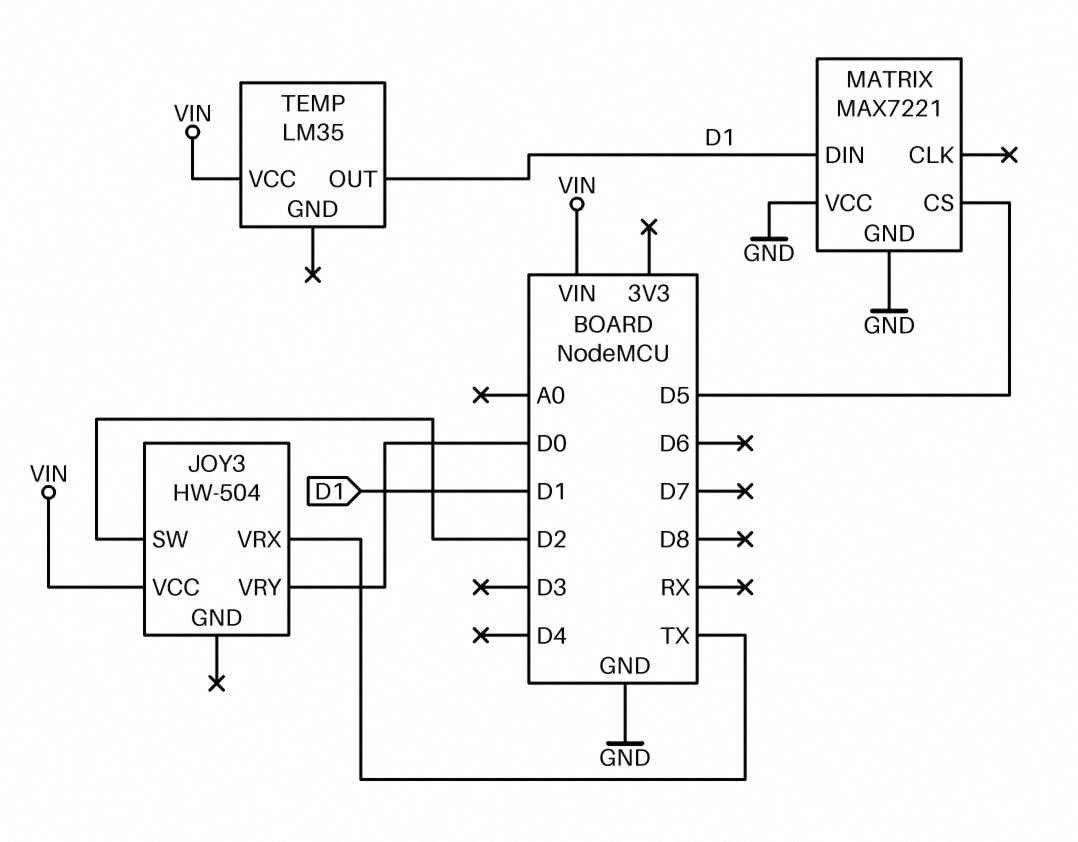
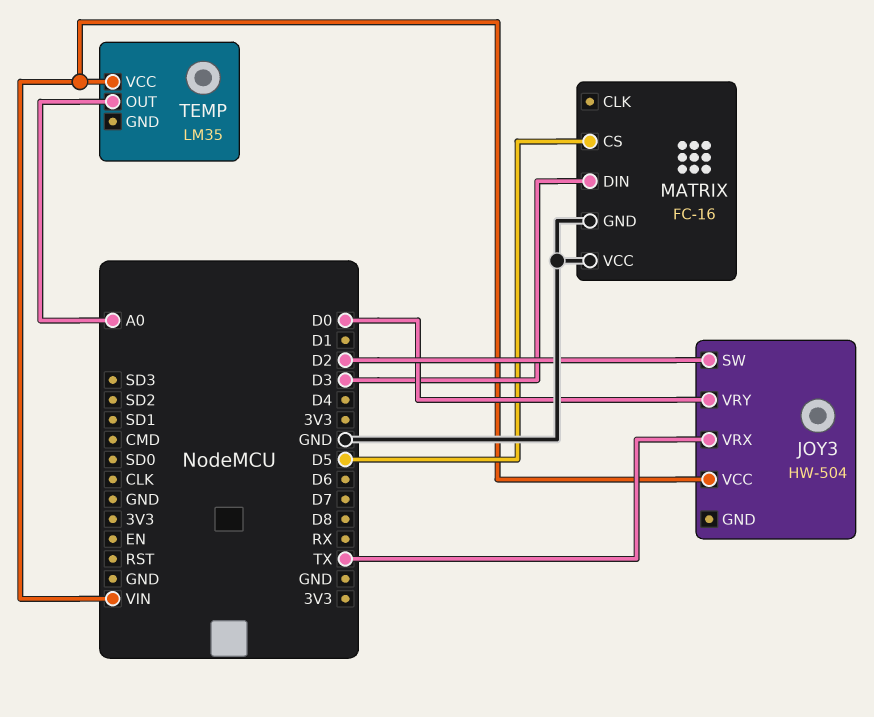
MATRIX: MAX7221 -> FC-16
MATRIX pin DIN: D1 -> D3
TEMP pin OUT: D1 -> A0

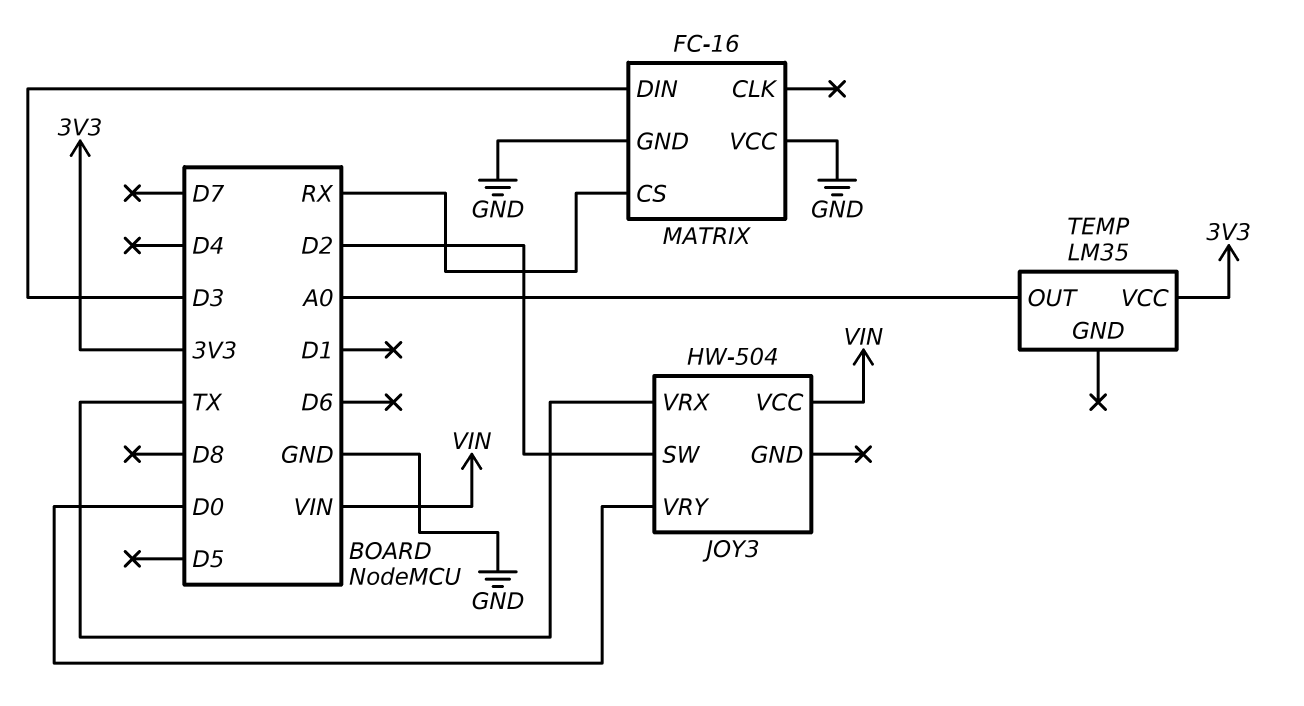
MATRIX pin CS: D5 -> RX
TEMP pin VCC: VIN -> 3V3

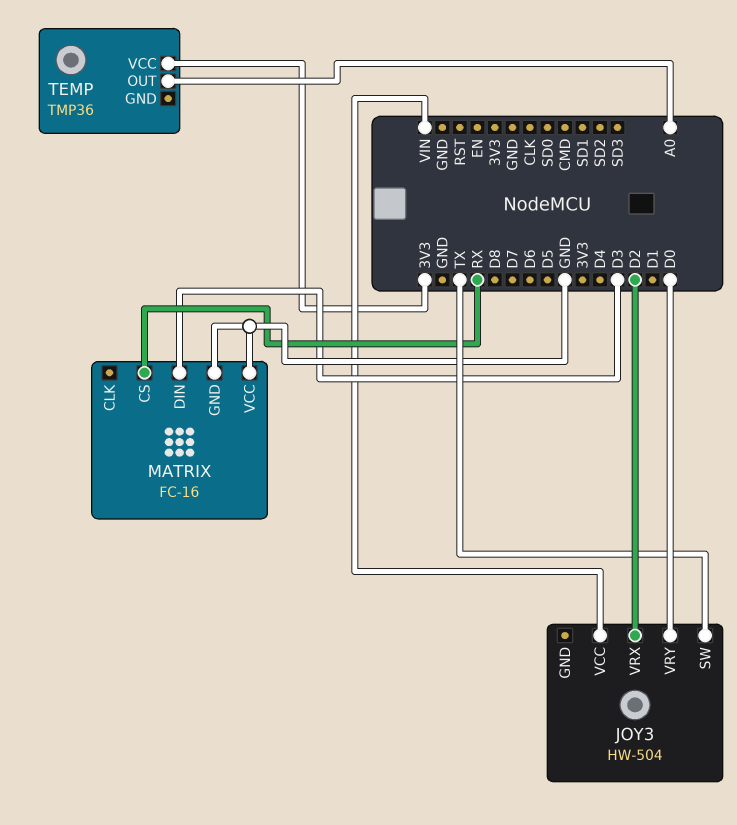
JOY3 pin SW: D2 -> TX
JOY3 pin VRX: TX -> D2
TEMP: LM35 -> TMP36

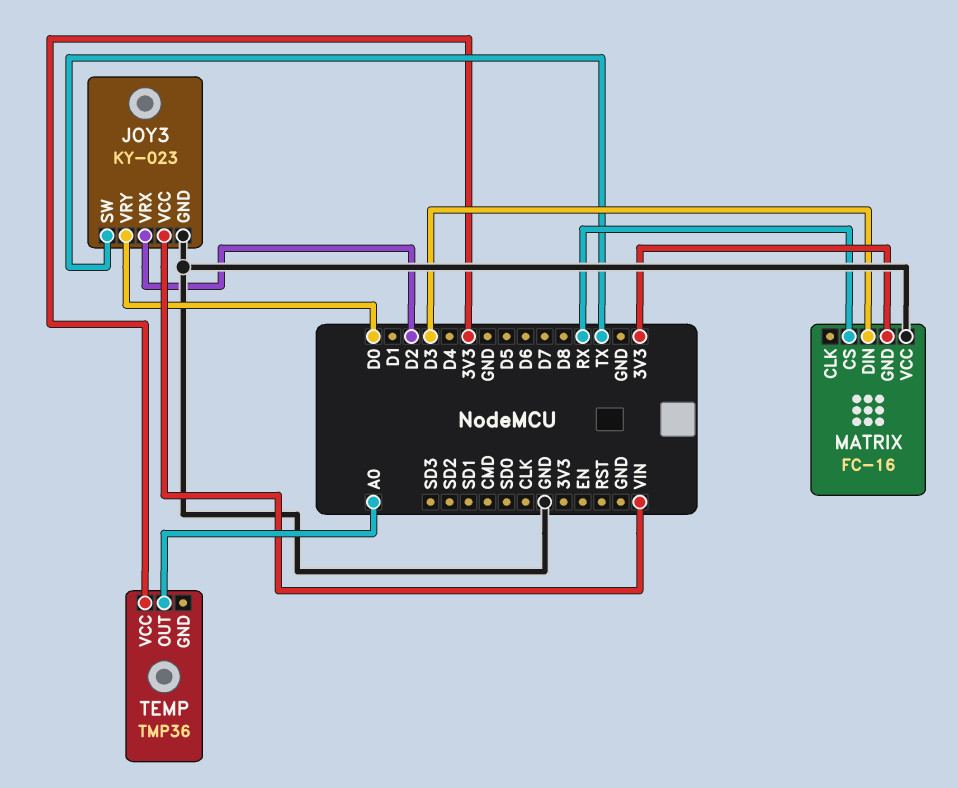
JOY3: HW-504 -> KY-023
JOY3 pin GND: none -> GND
MATRIX pin GND: GND -> 3V3

